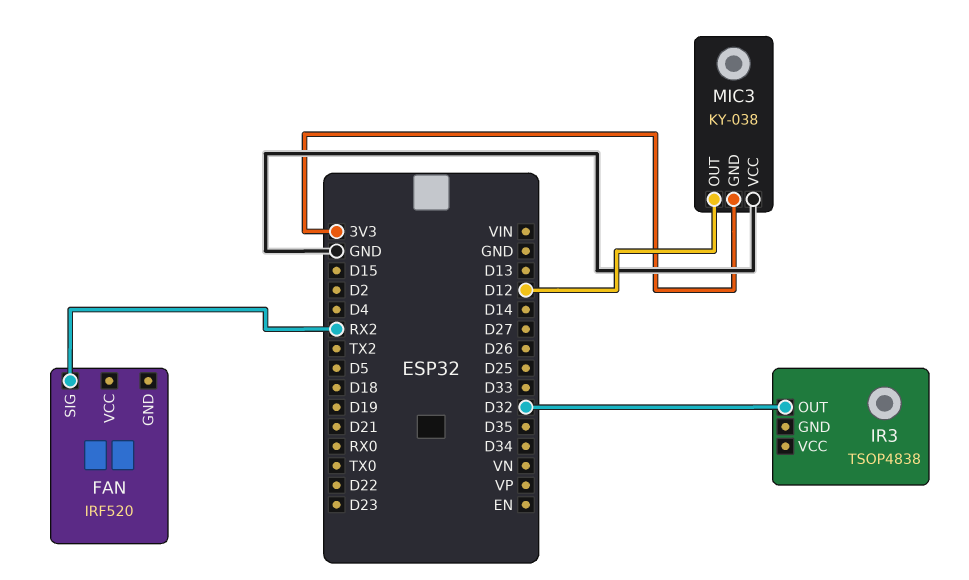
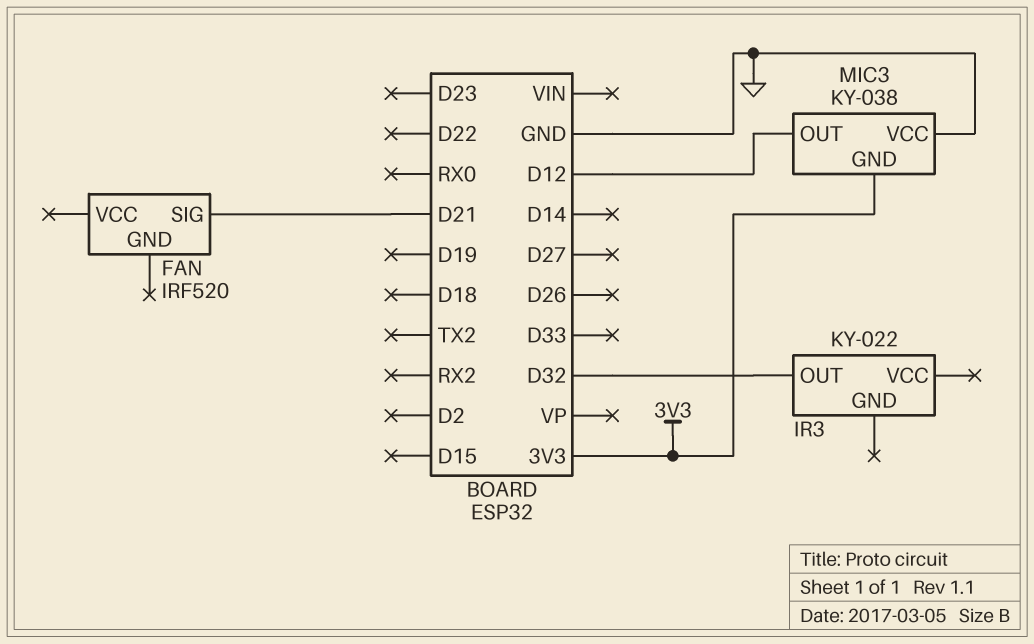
FAN pin SIG: RX2 -> D21
IR3: TSOP4838 -> KY-022

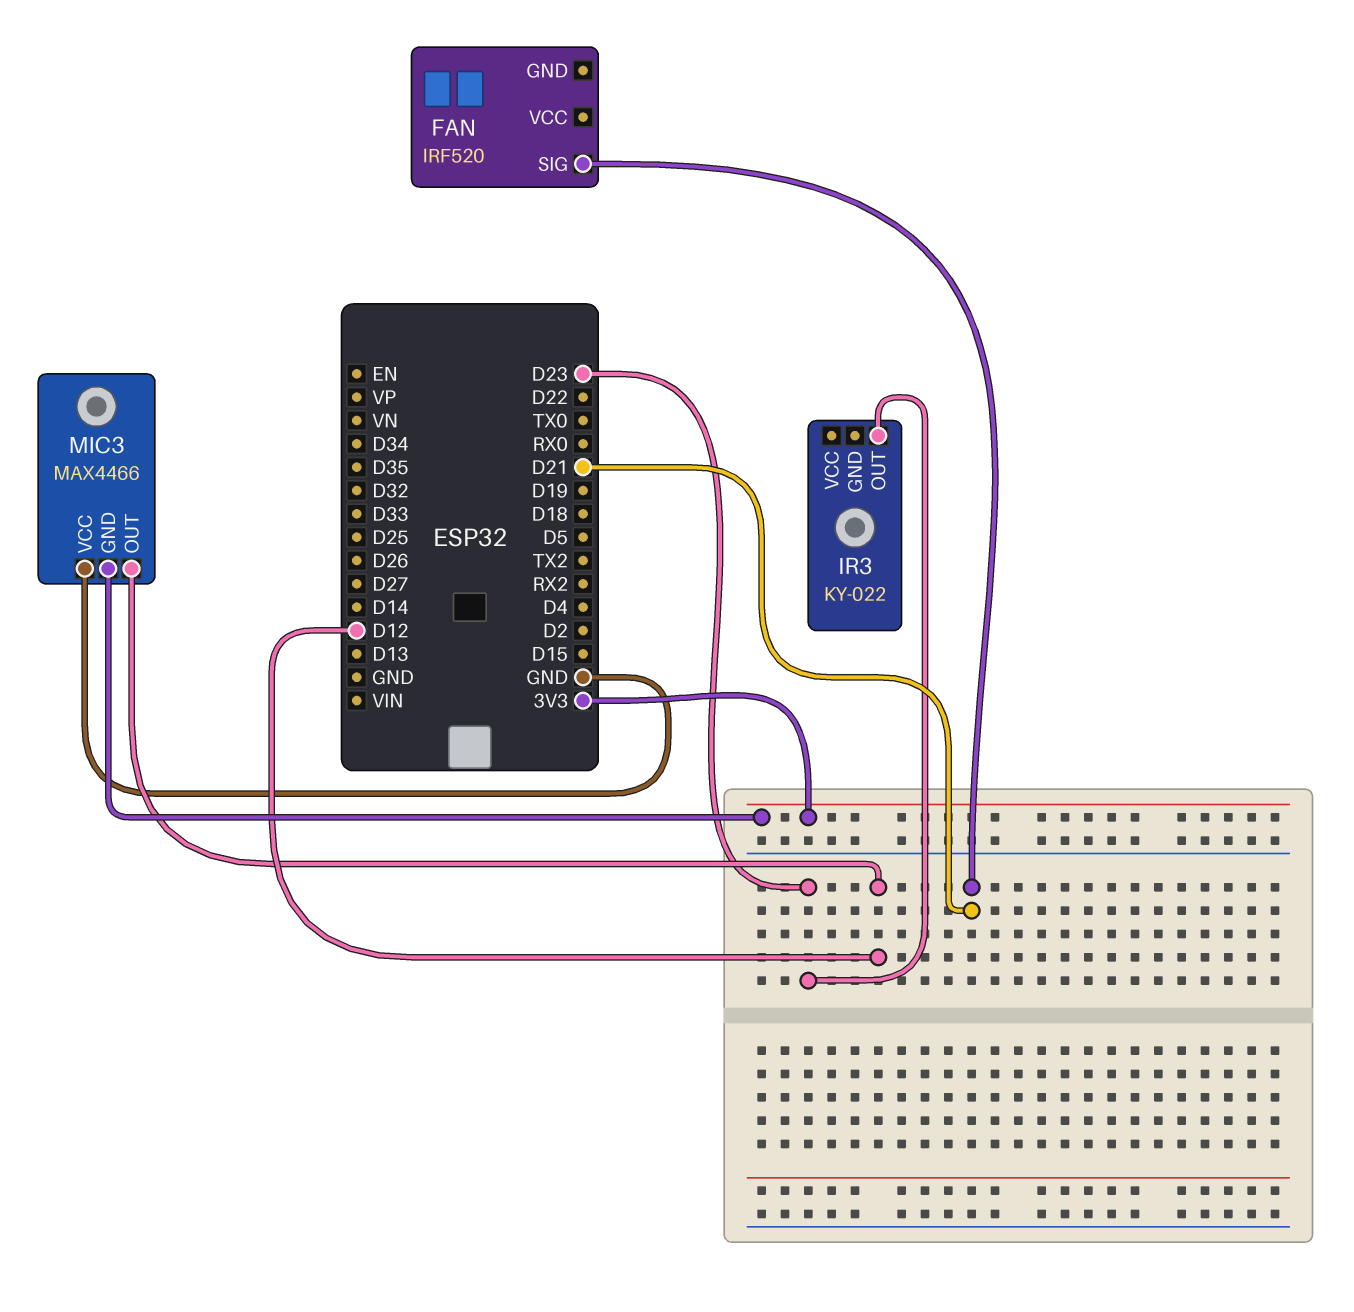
IR3 pin OUT: D32 -> D23
MIC3: KY-038 -> MAX4466

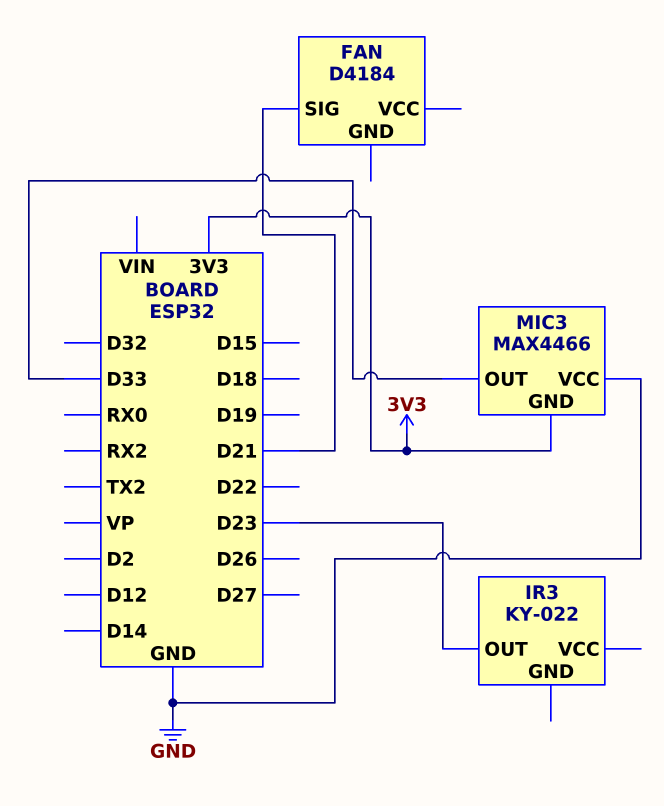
FAN: IRF520 -> D4184
MIC3 pin OUT: D12 -> D33

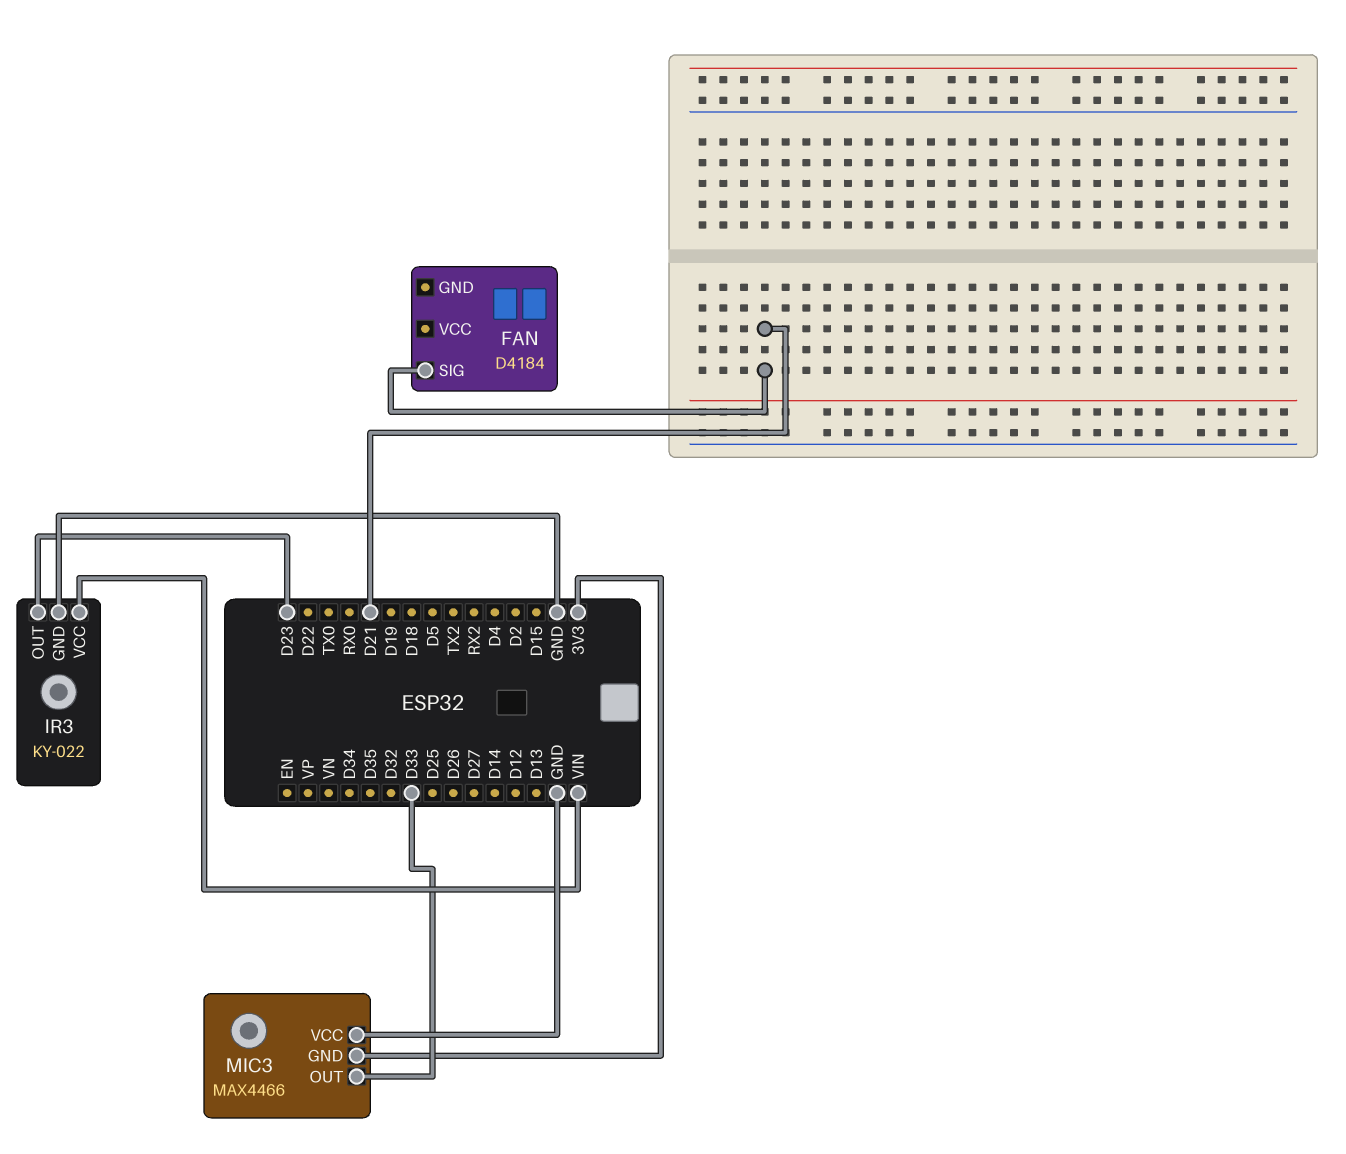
IR3 pin GND: none -> GND
IR3 pin VCC: none -> VIN

